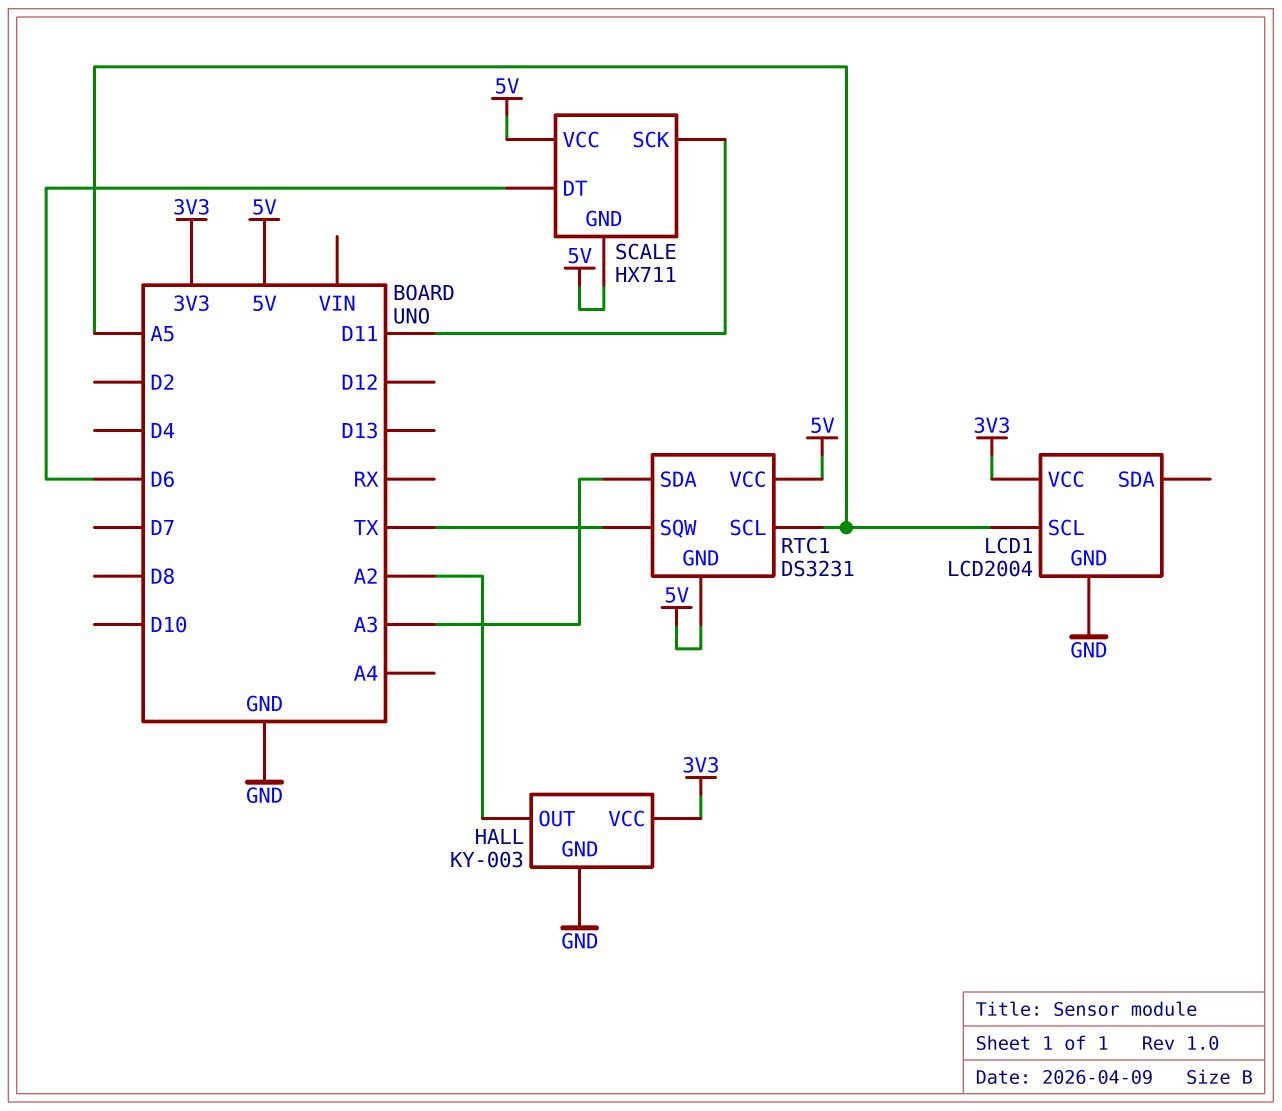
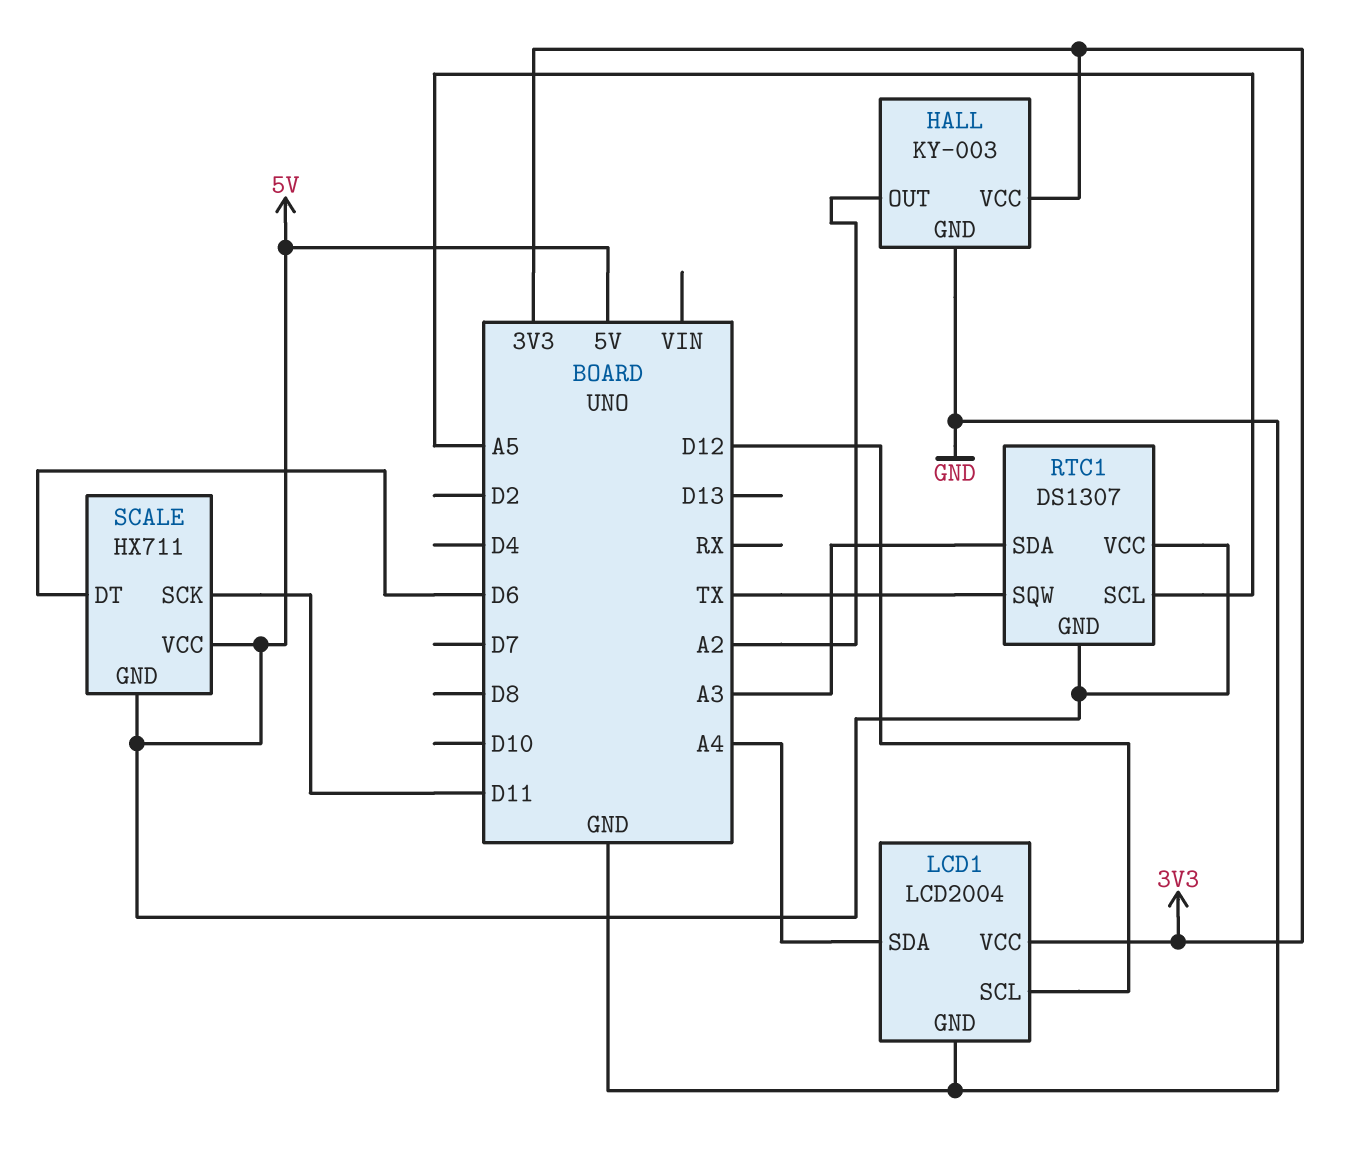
LCD1 pin SCL: A5 -> D12
LCD1 pin SDA: none -> A4
RTC1: DS3231 -> DS1307

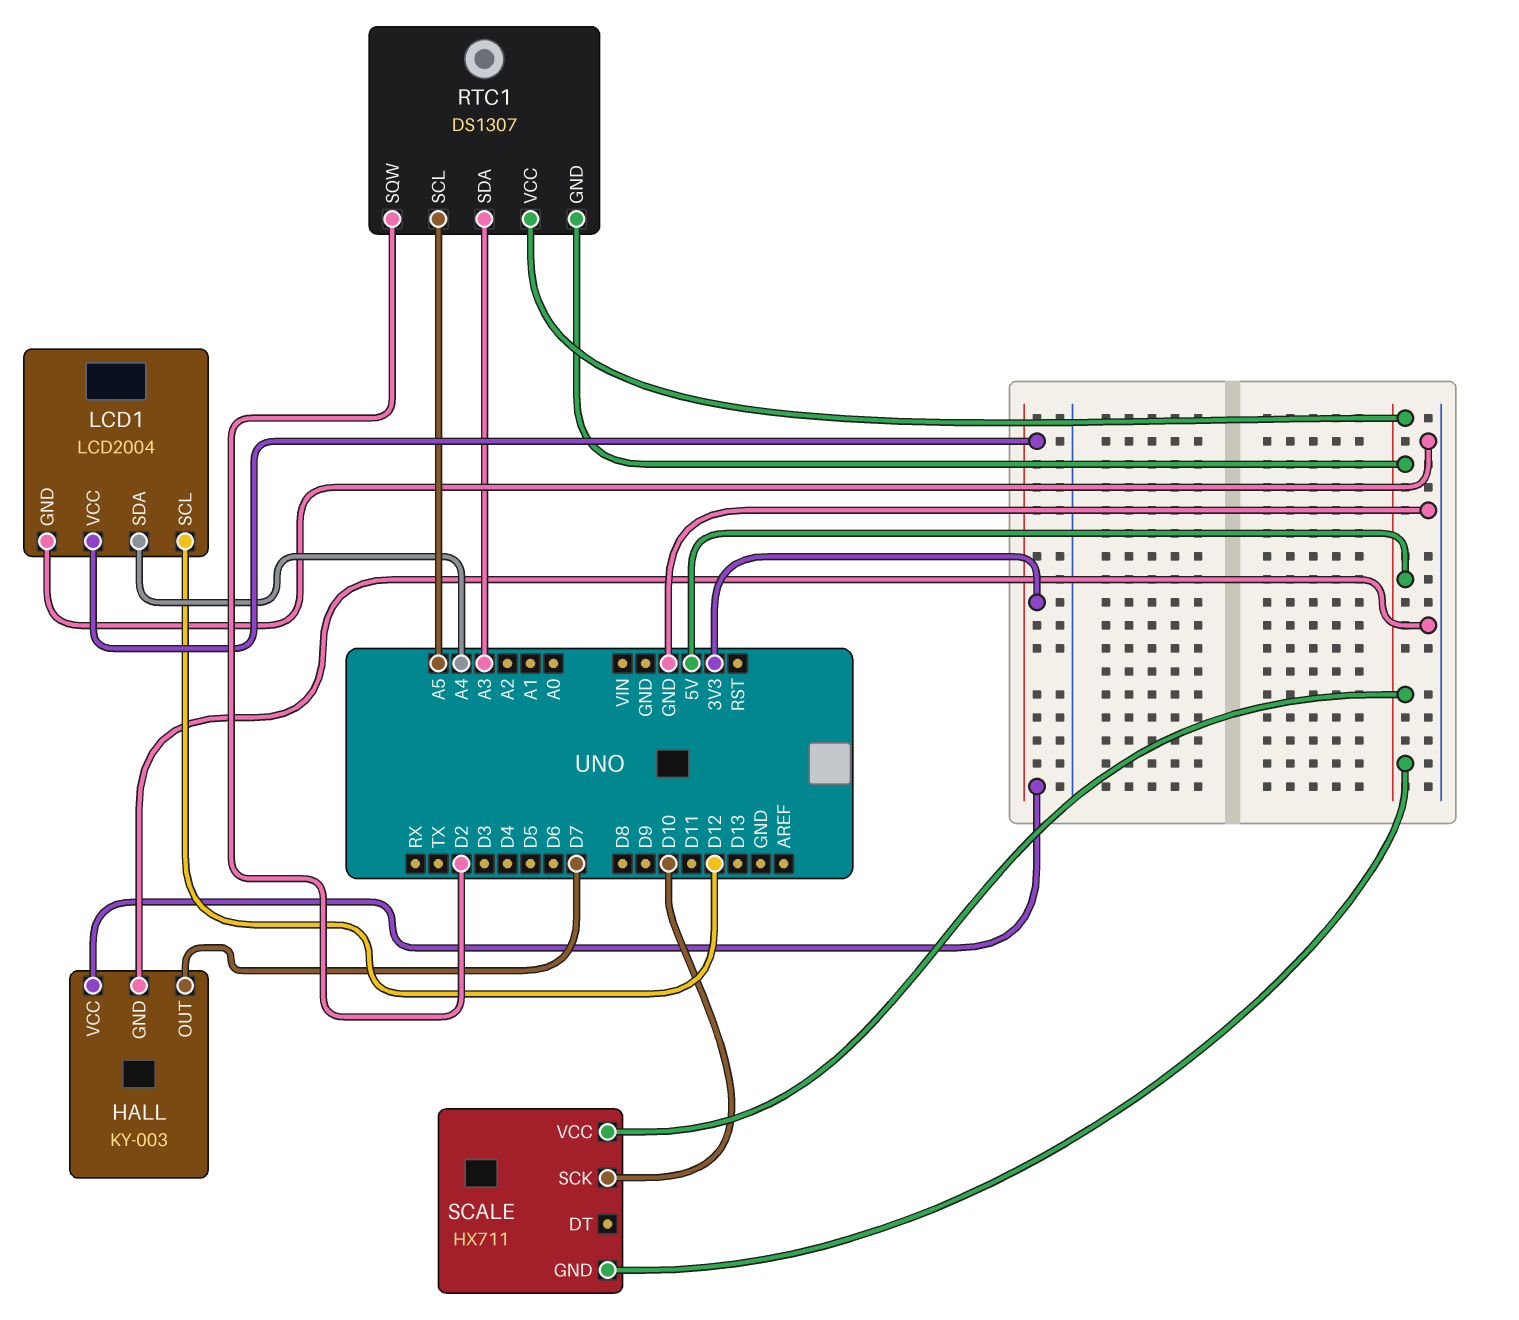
HALL pin OUT: A2 -> D7
RTC1 pin SQW: TX -> D2
SCALE pin DT: D6 -> none
SCALE pin SCK: D11 -> D10

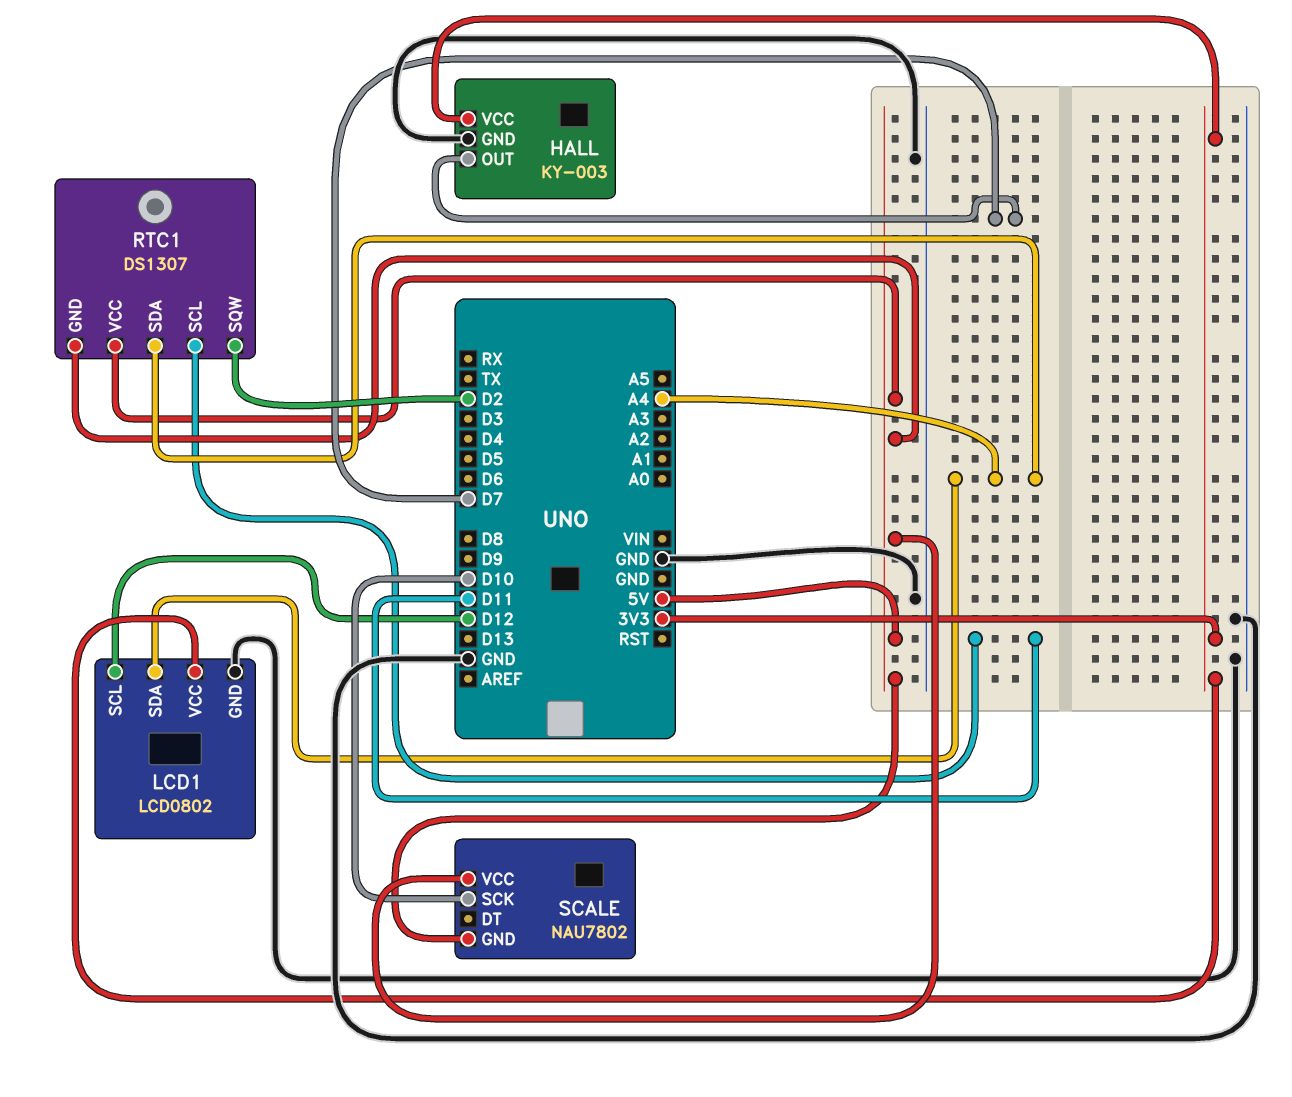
LCD1: LCD2004 -> LCD0802
RTC1 pin SCL: A5 -> D11
RTC1 pin SDA: A3 -> A4
SCALE: HX711 -> NAU7802

